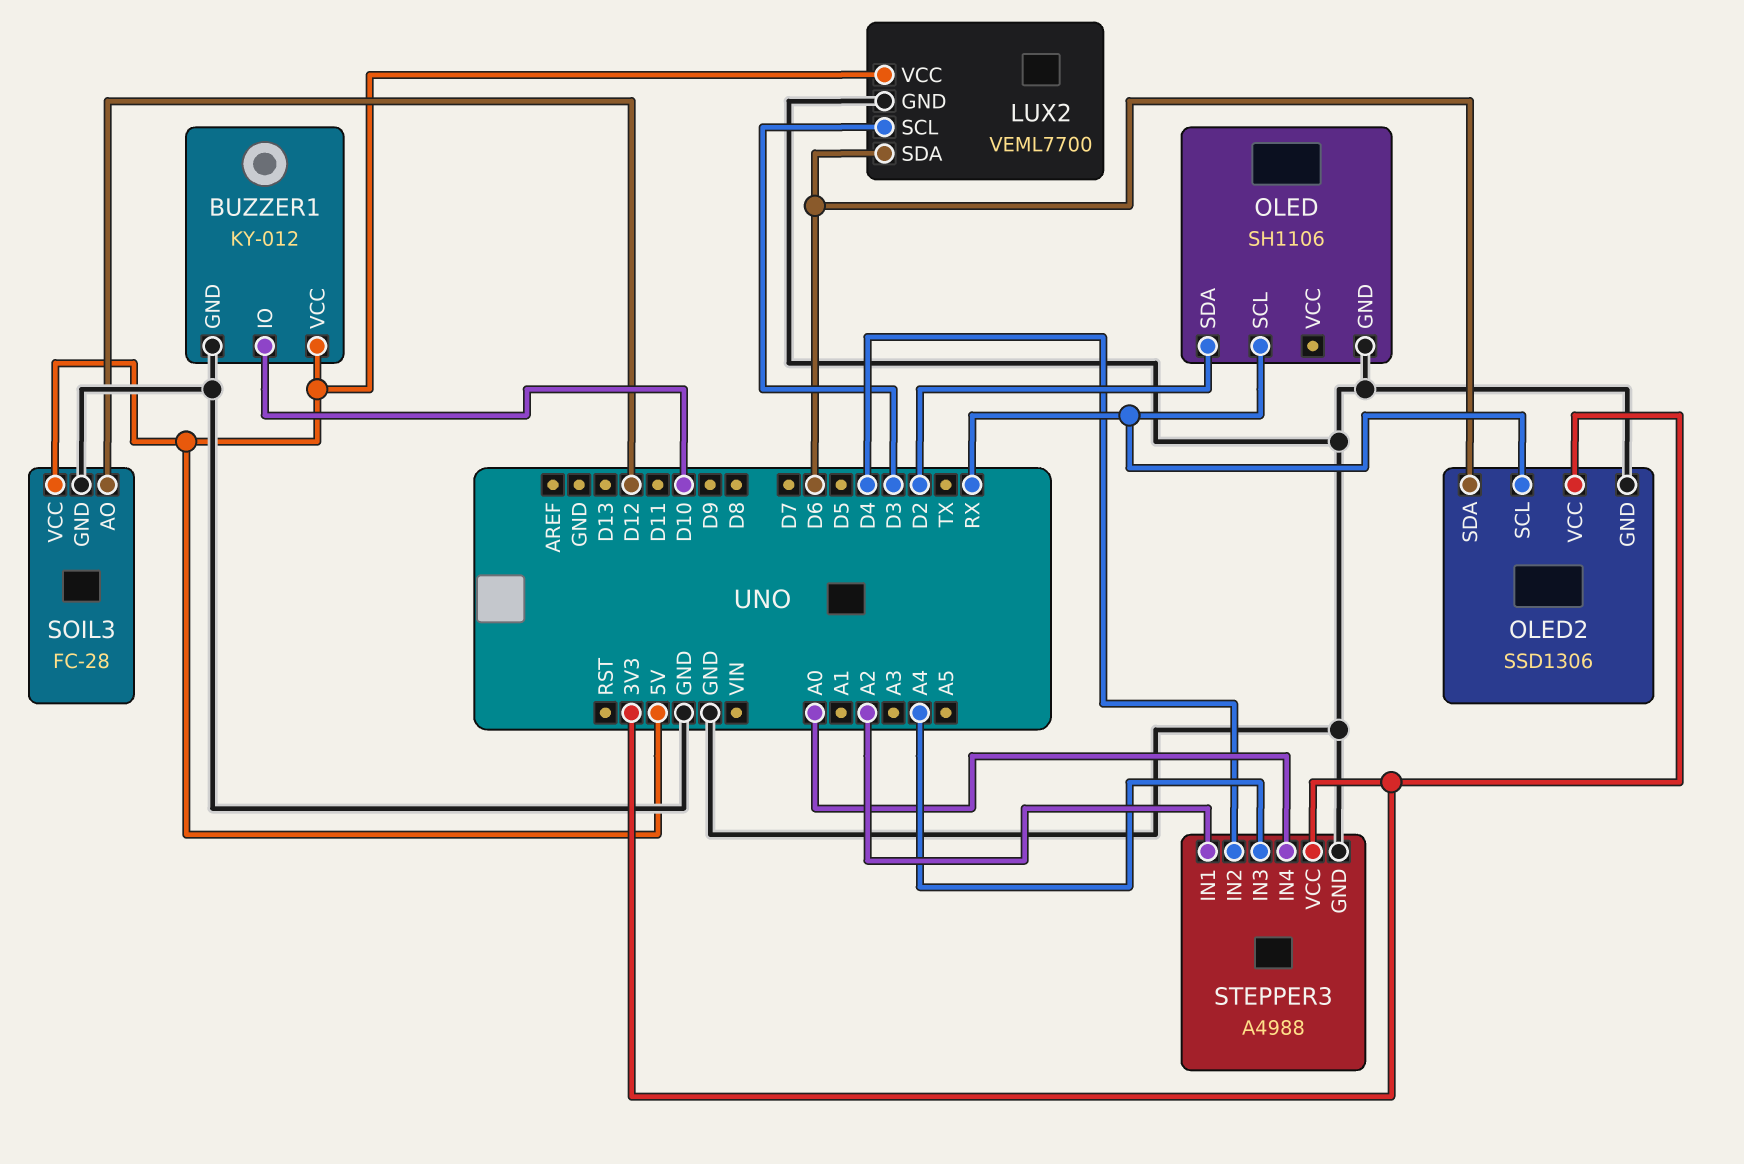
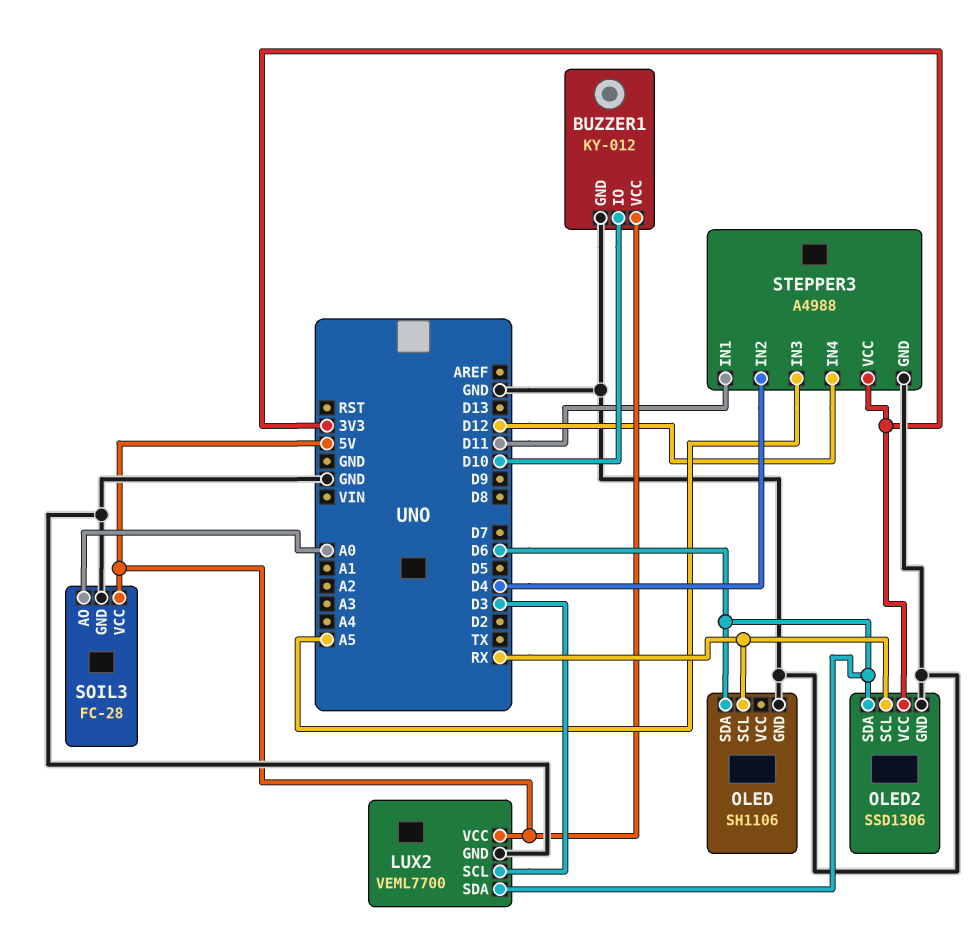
OLED pin SDA: D2 -> D6
SOIL3 pin AO: D12 -> A0
STEPPER3 pin IN1: A2 -> D11
STEPPER3 pin IN3: A4 -> A5
STEPPER3 pin IN4: A0 -> D12

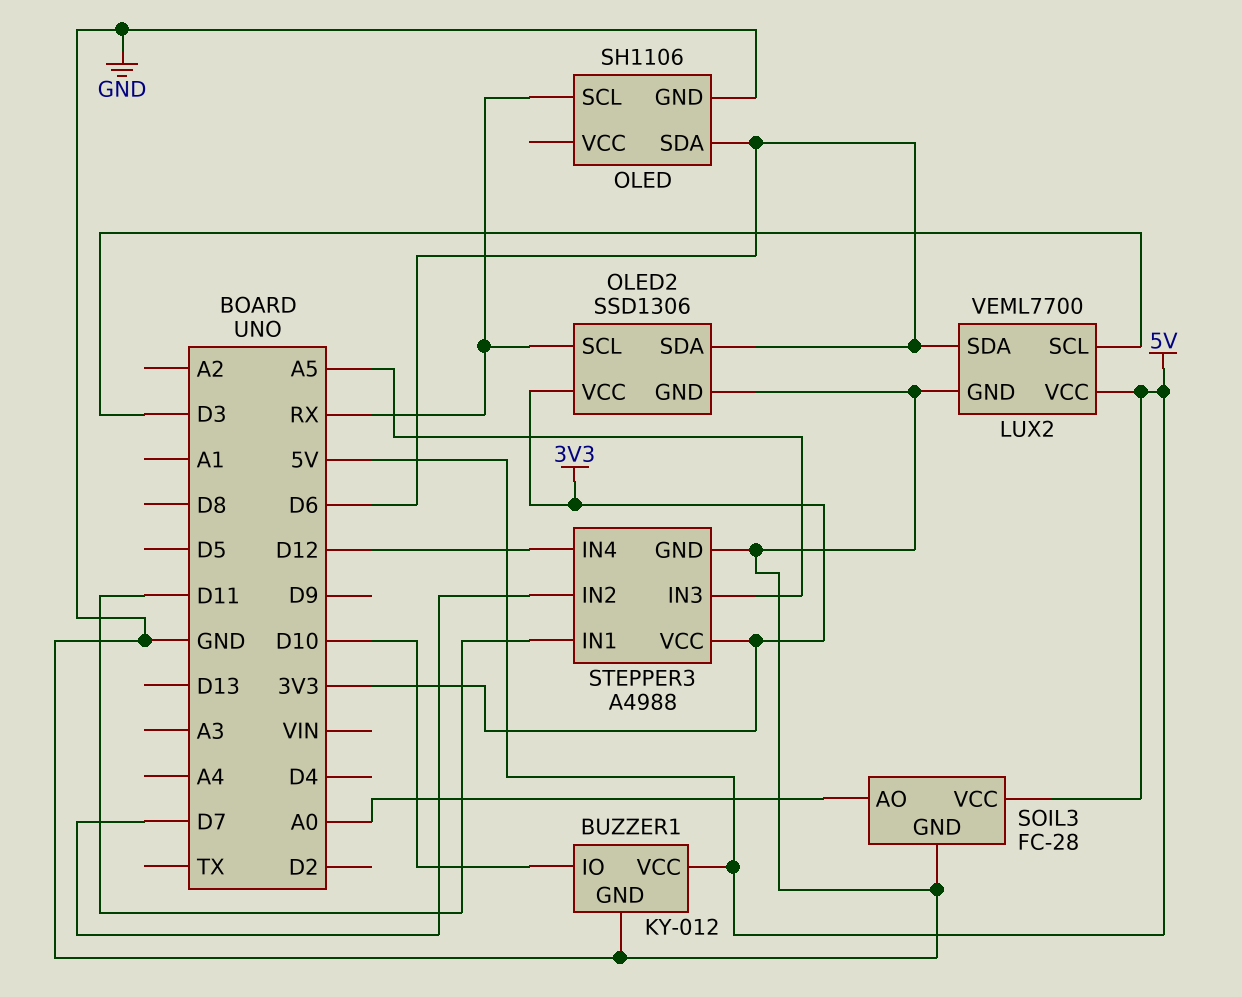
STEPPER3 pin IN2: D4 -> D7

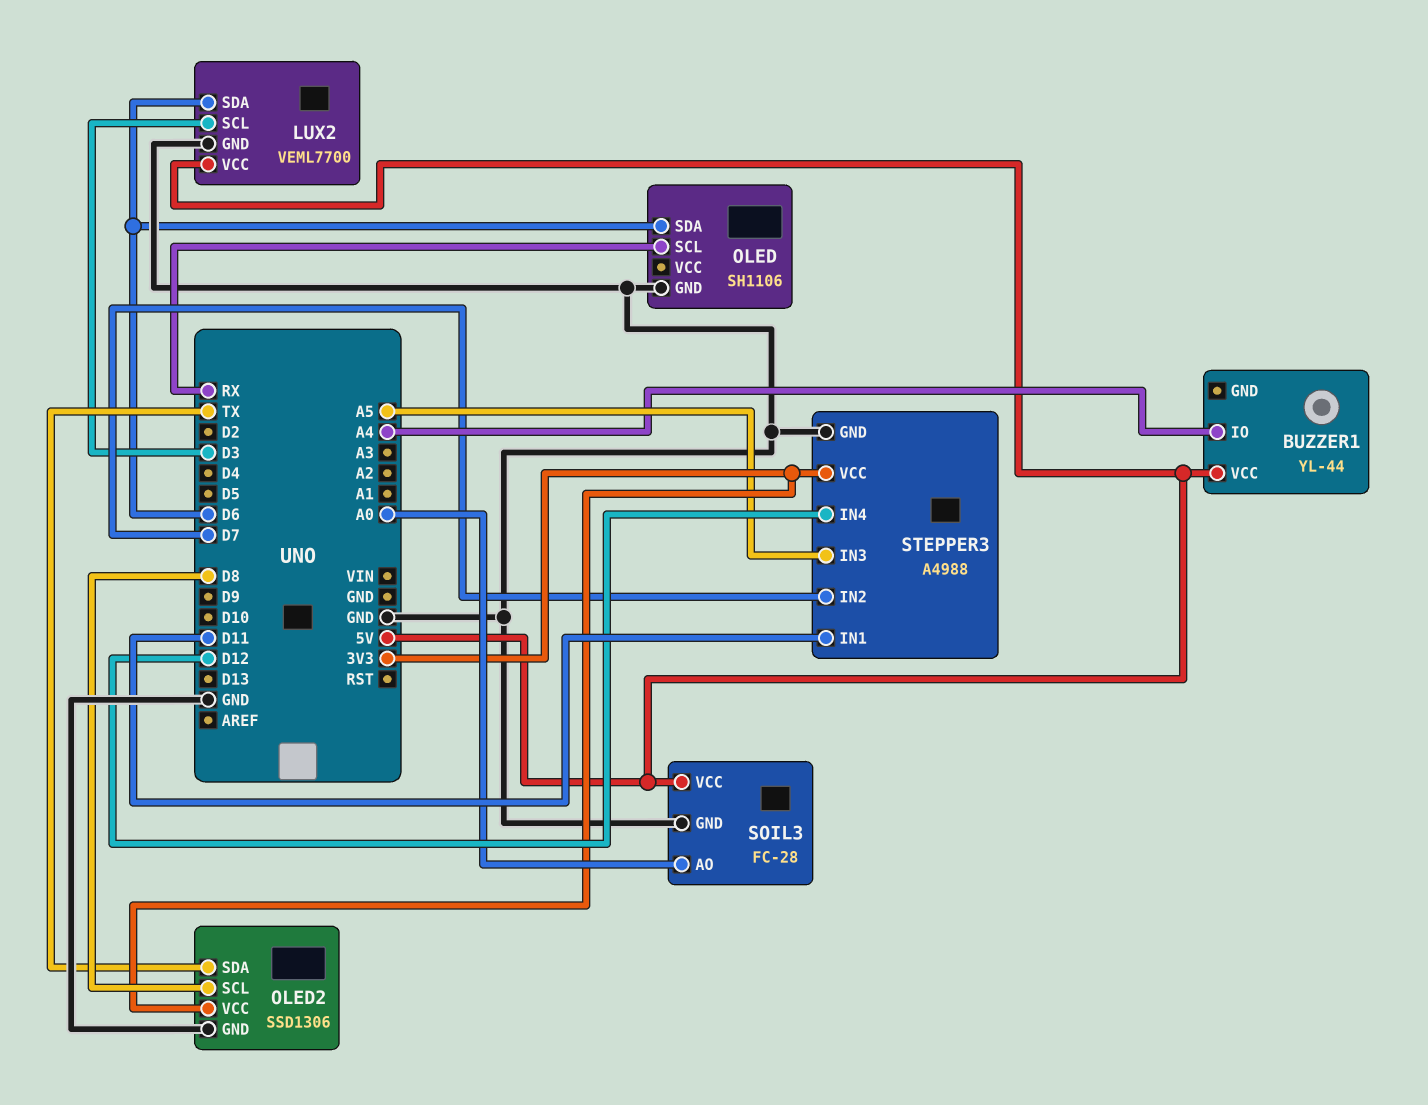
BUZZER1: KY-012 -> YL-44
BUZZER1 pin GND: GND -> none
BUZZER1 pin IO: D10 -> A4
OLED2 pin SCL: RX -> D8
OLED2 pin SDA: D6 -> TX

